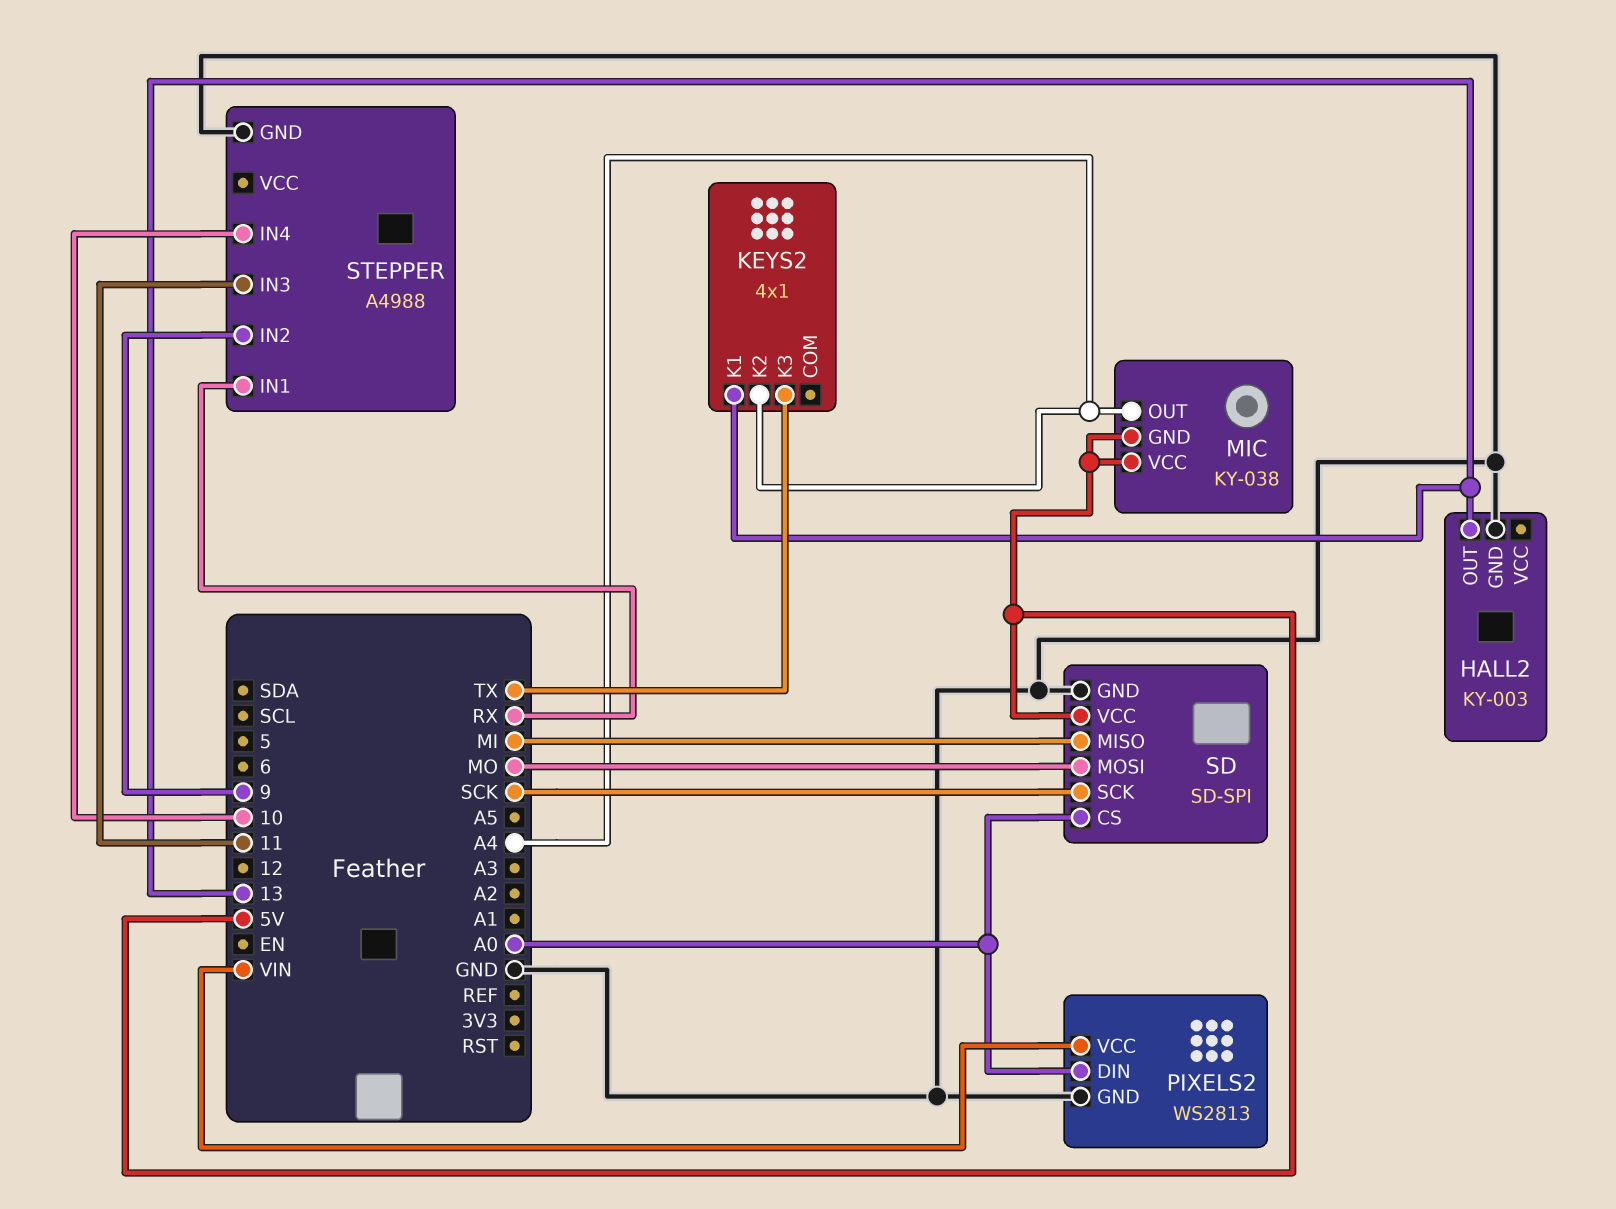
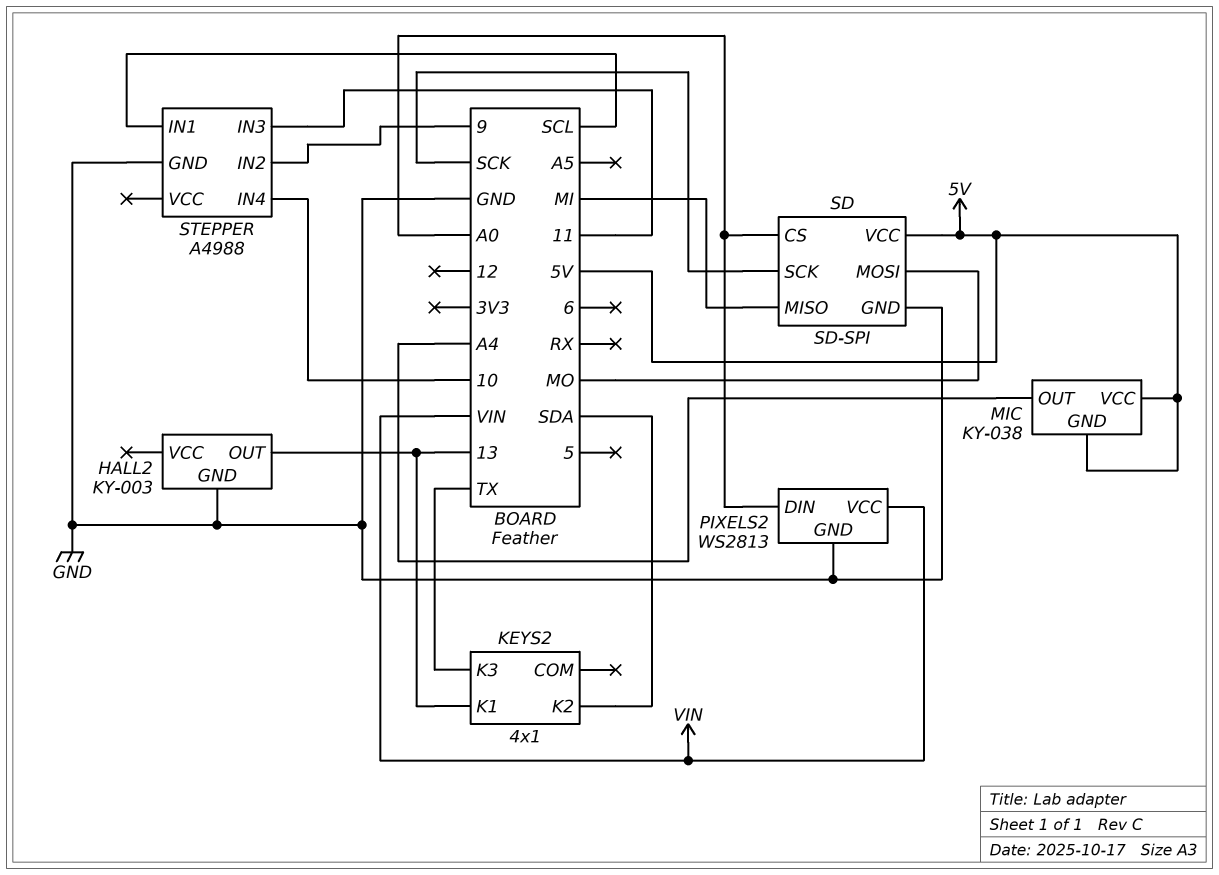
KEYS2 pin K2: A4 -> SDA
STEPPER pin IN1: RX -> SCL

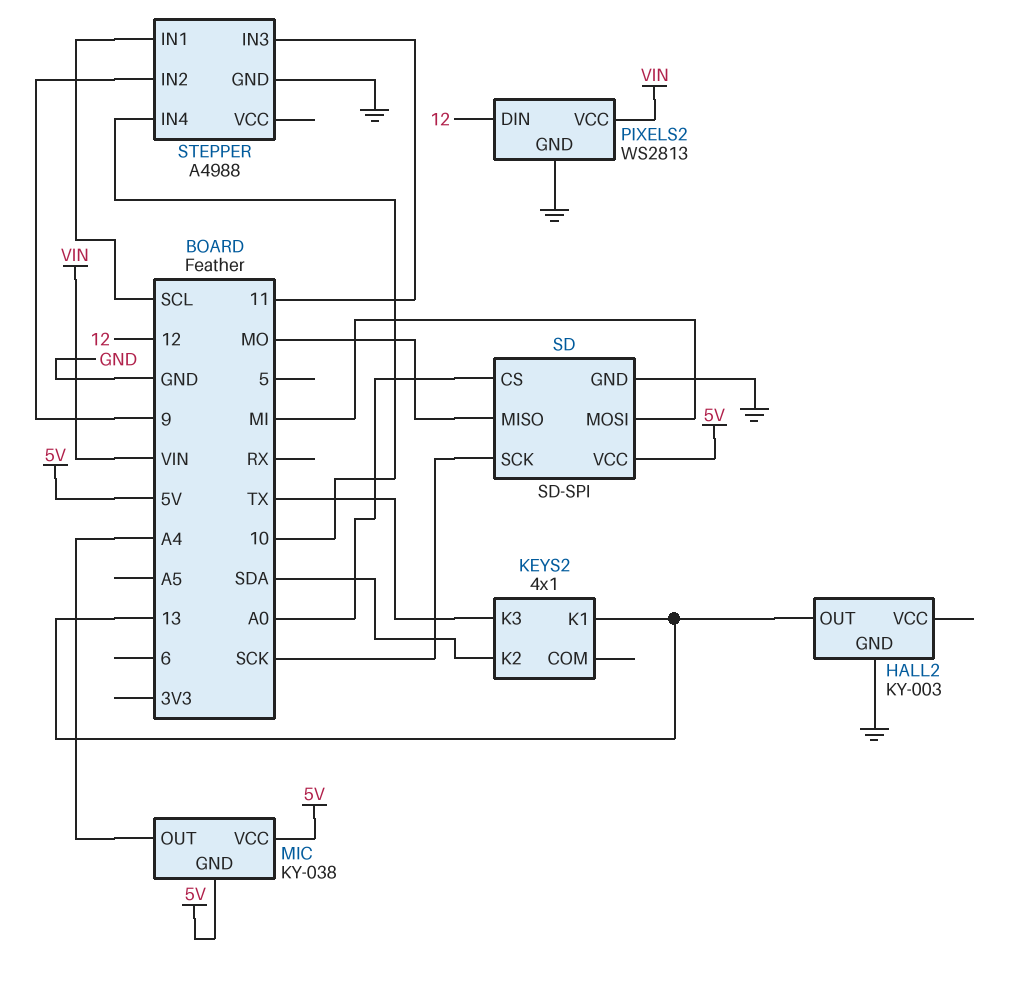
PIXELS2 pin DIN: A0 -> 12
SD pin MISO: MI -> MO
SD pin MOSI: MO -> MI

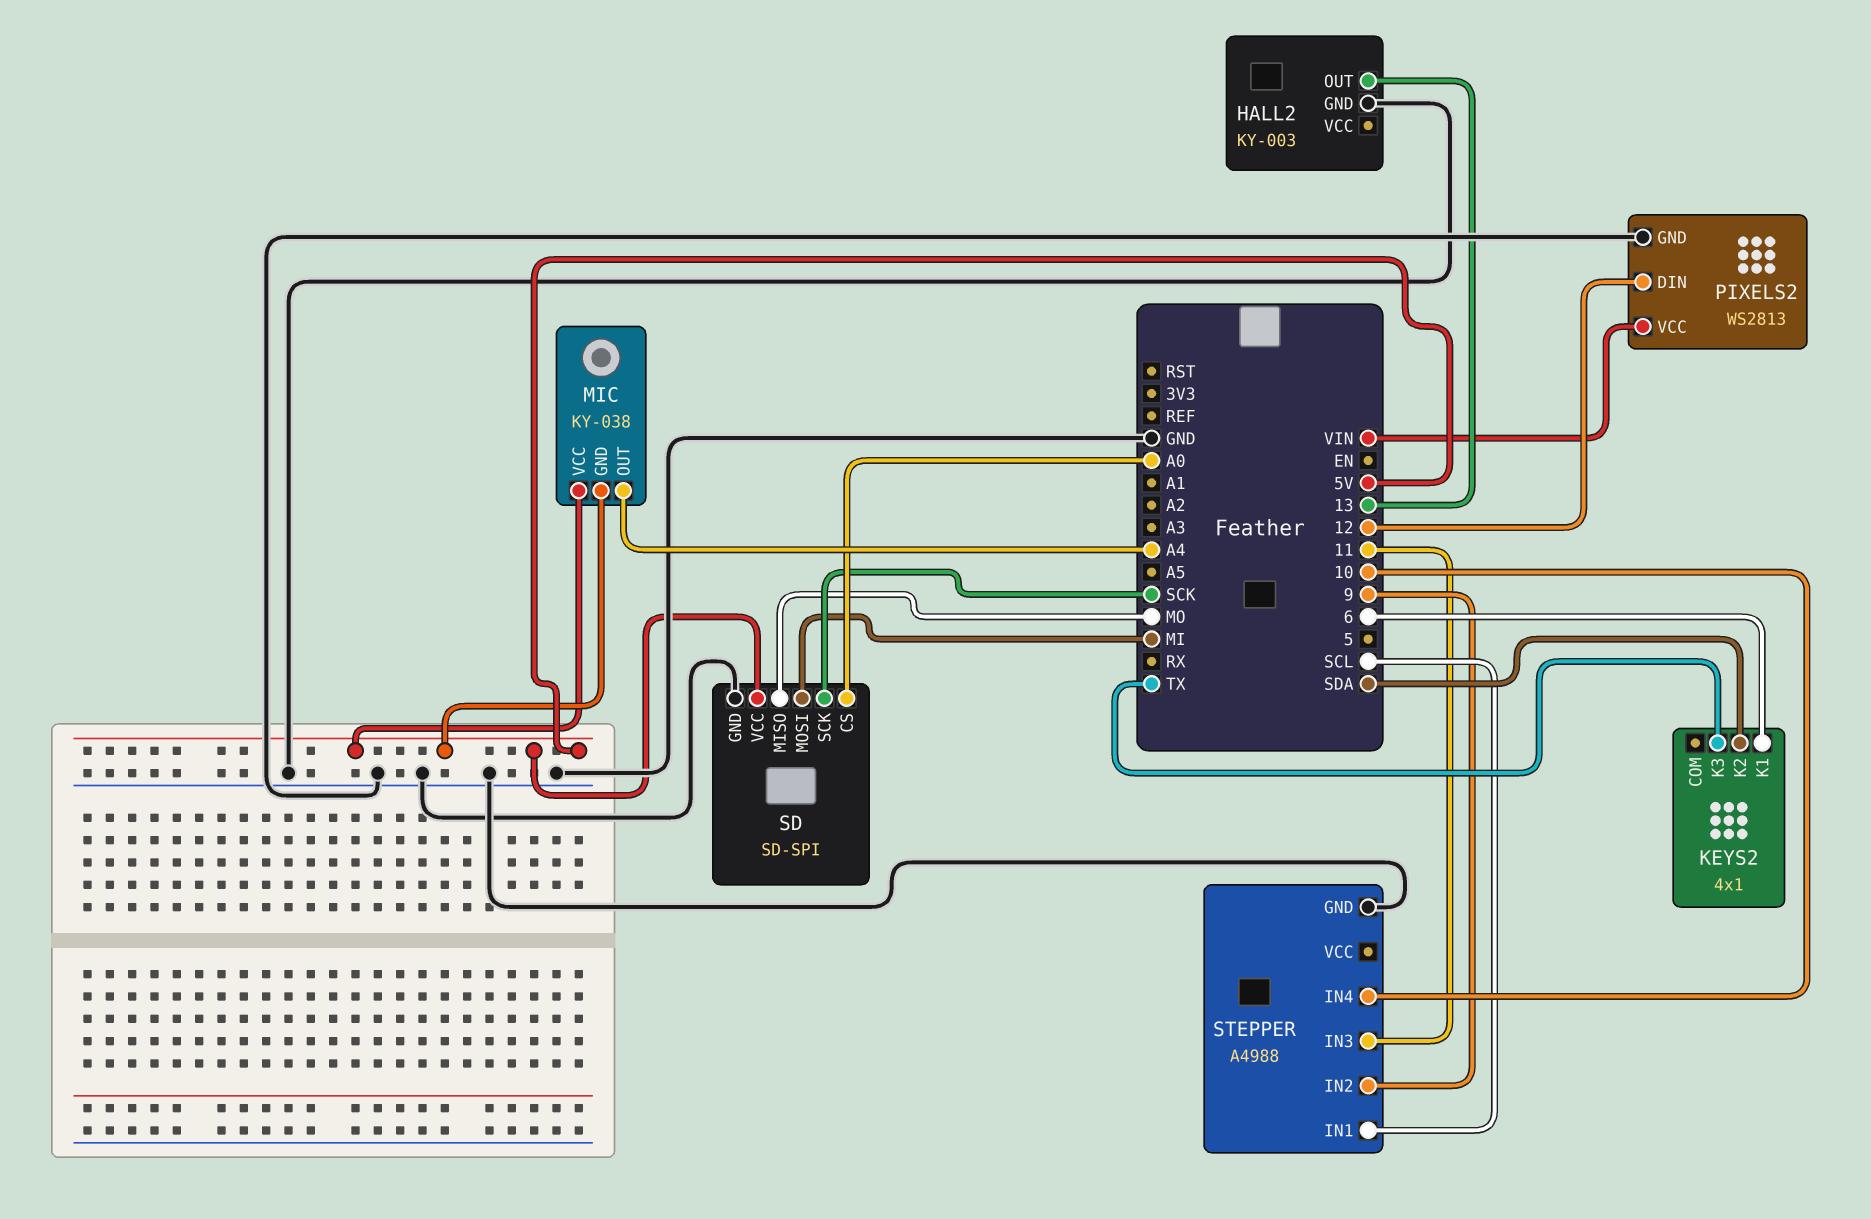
KEYS2 pin K1: 13 -> 6

